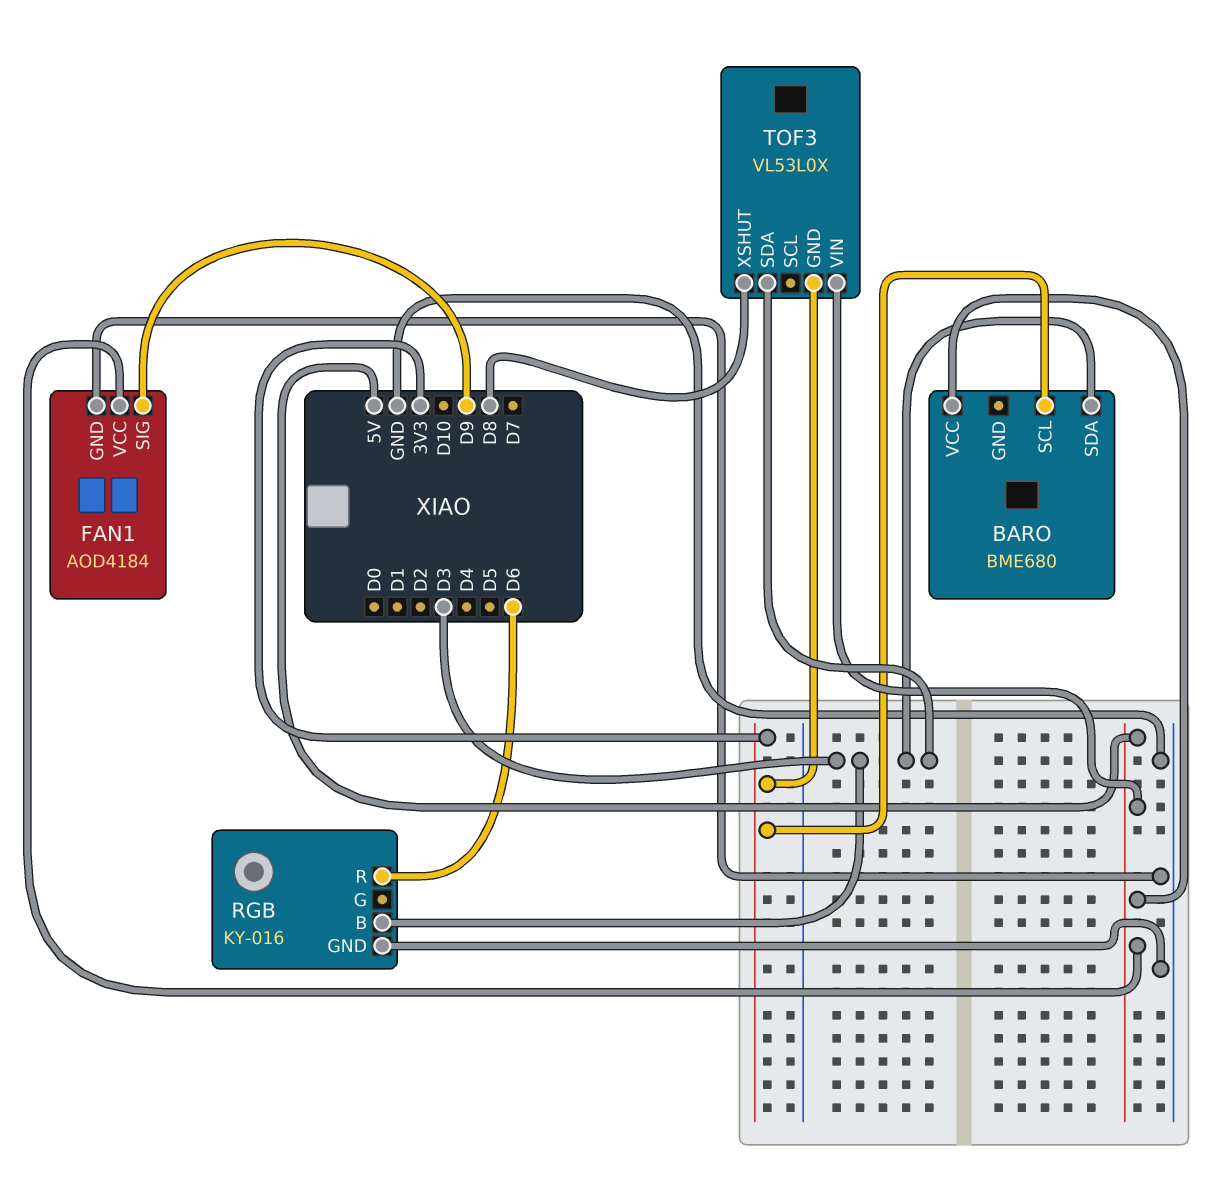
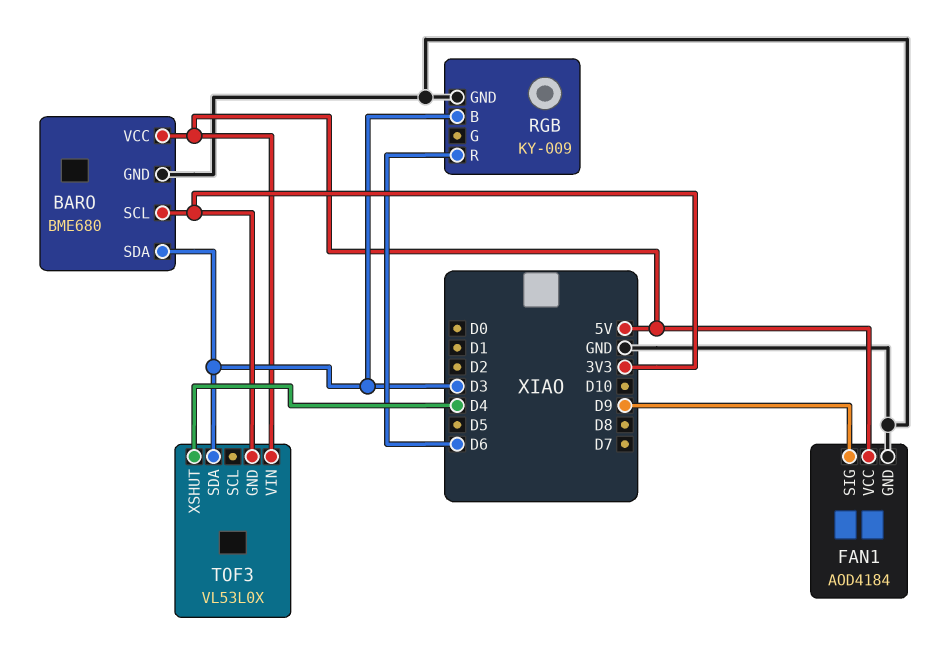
BARO pin GND: none -> GND
RGB: KY-016 -> KY-009
TOF3 pin XSHUT: D8 -> D4

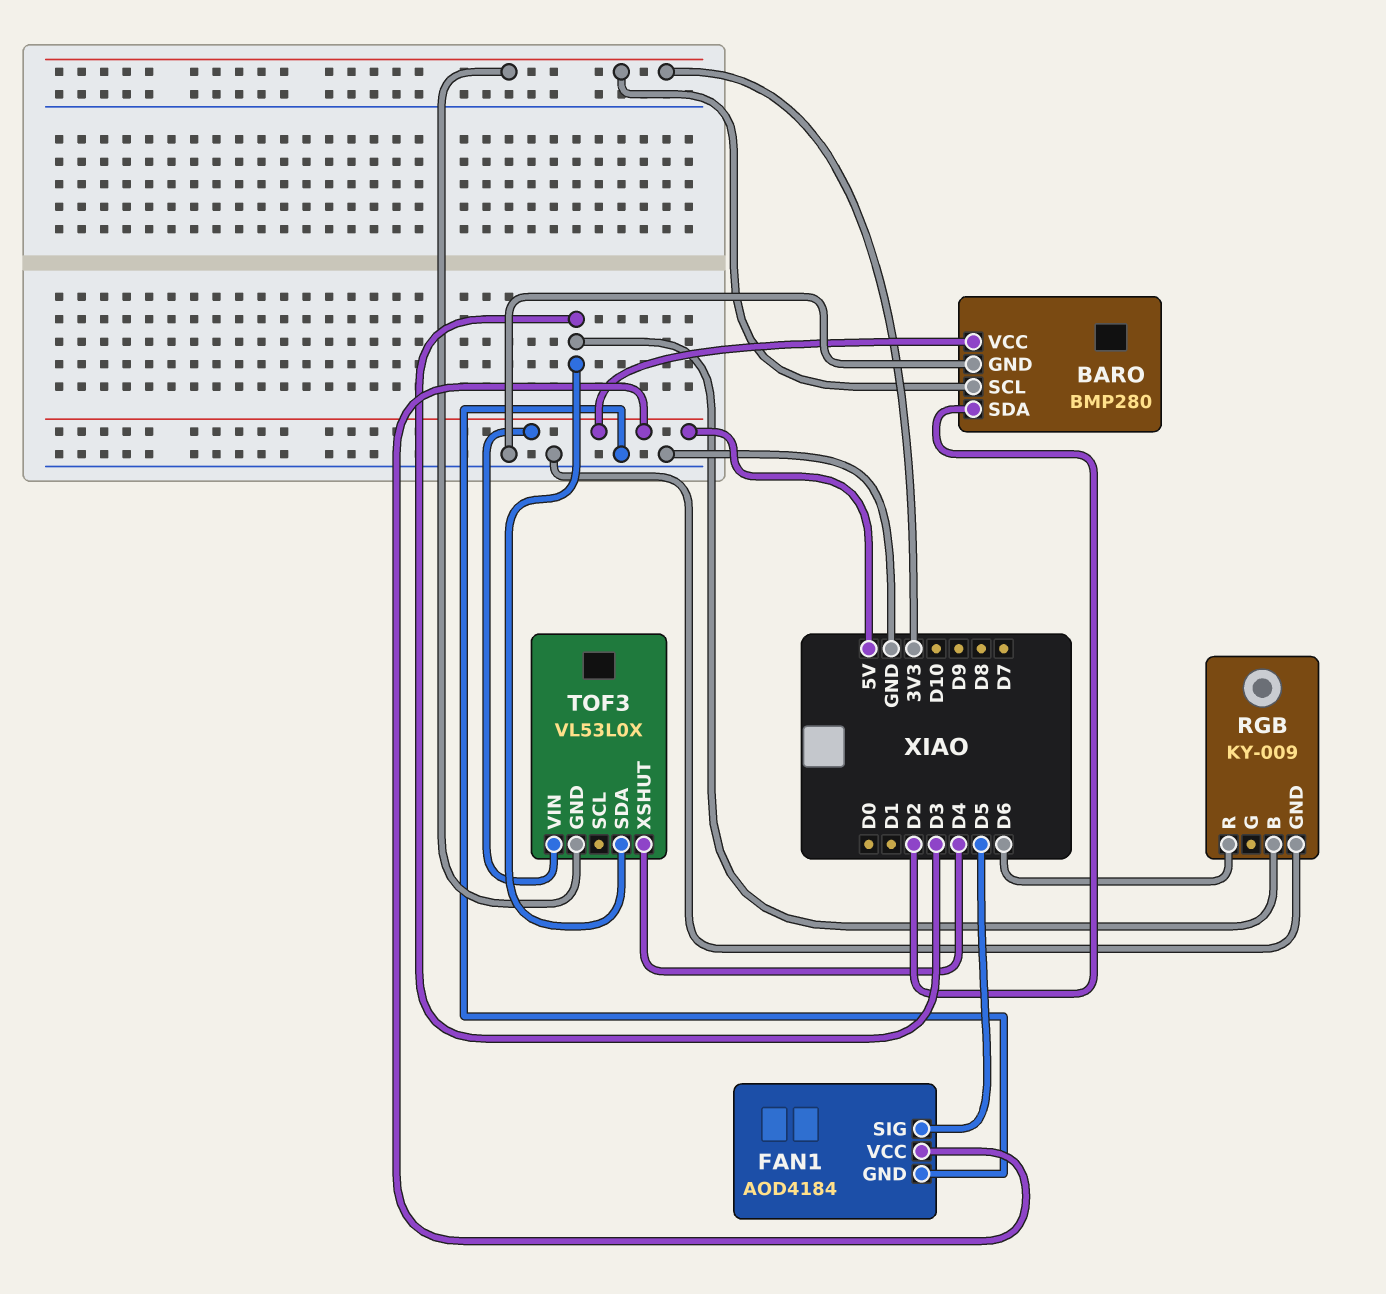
BARO: BME680 -> BMP280
BARO pin SDA: D3 -> D2
FAN1 pin SIG: D9 -> D5

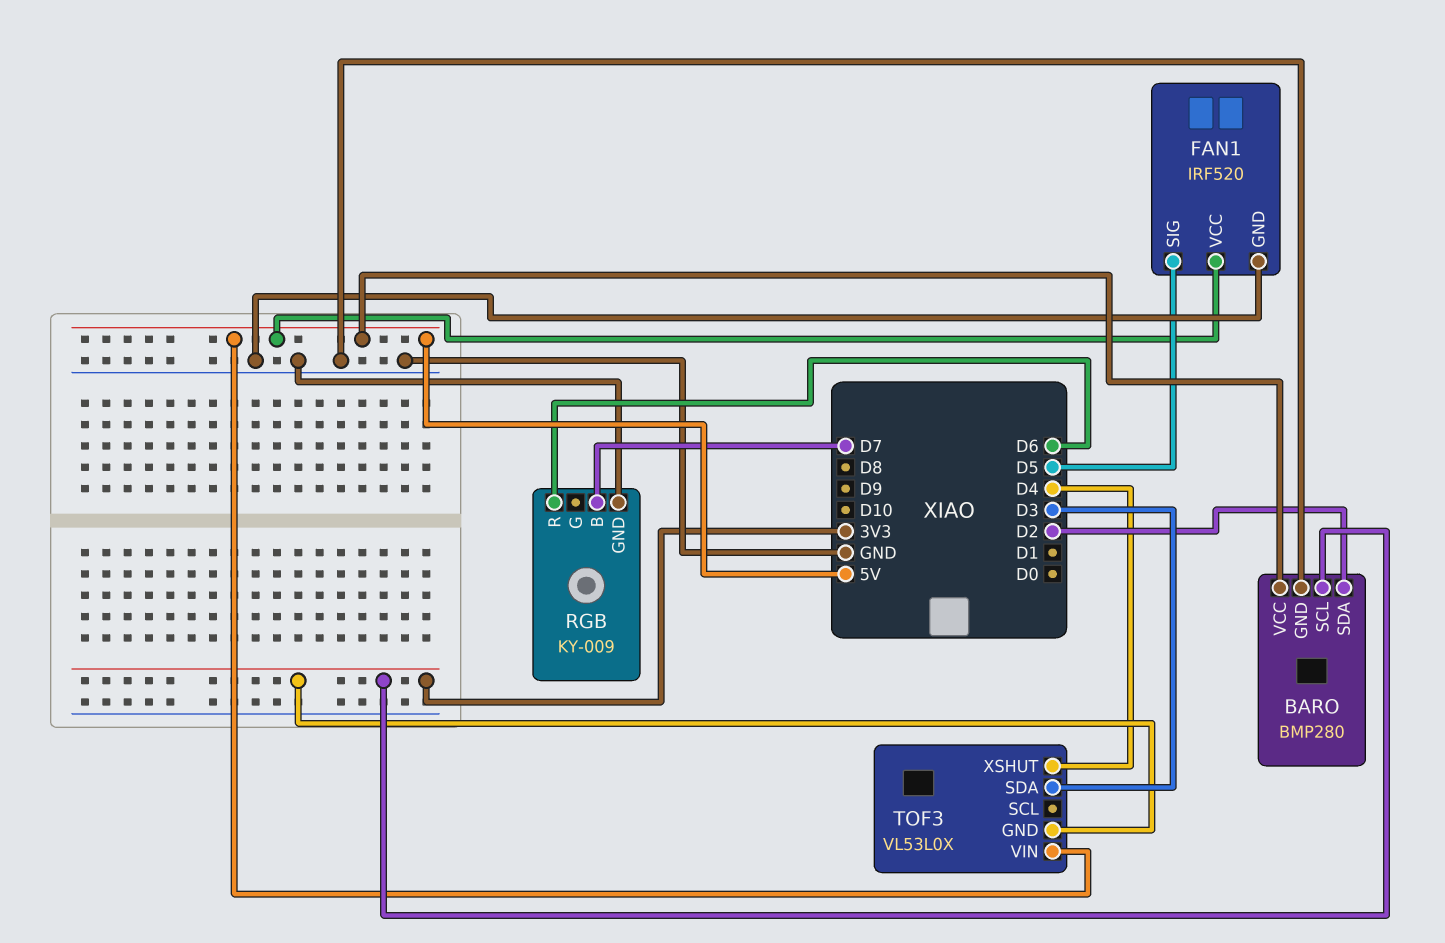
FAN1: AOD4184 -> IRF520
RGB pin B: D3 -> D7

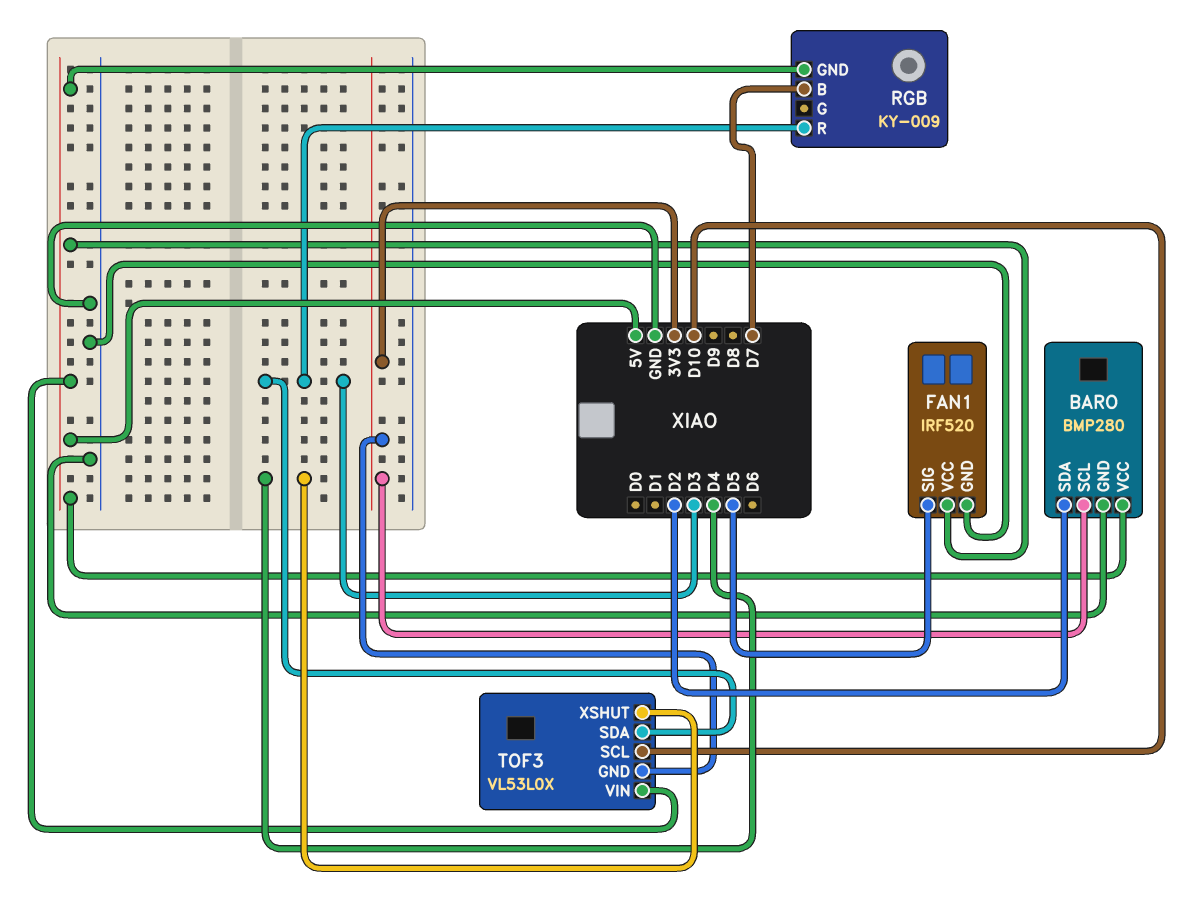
RGB pin GND: GND -> 5V
RGB pin R: D6 -> D3
TOF3 pin SCL: none -> D10

